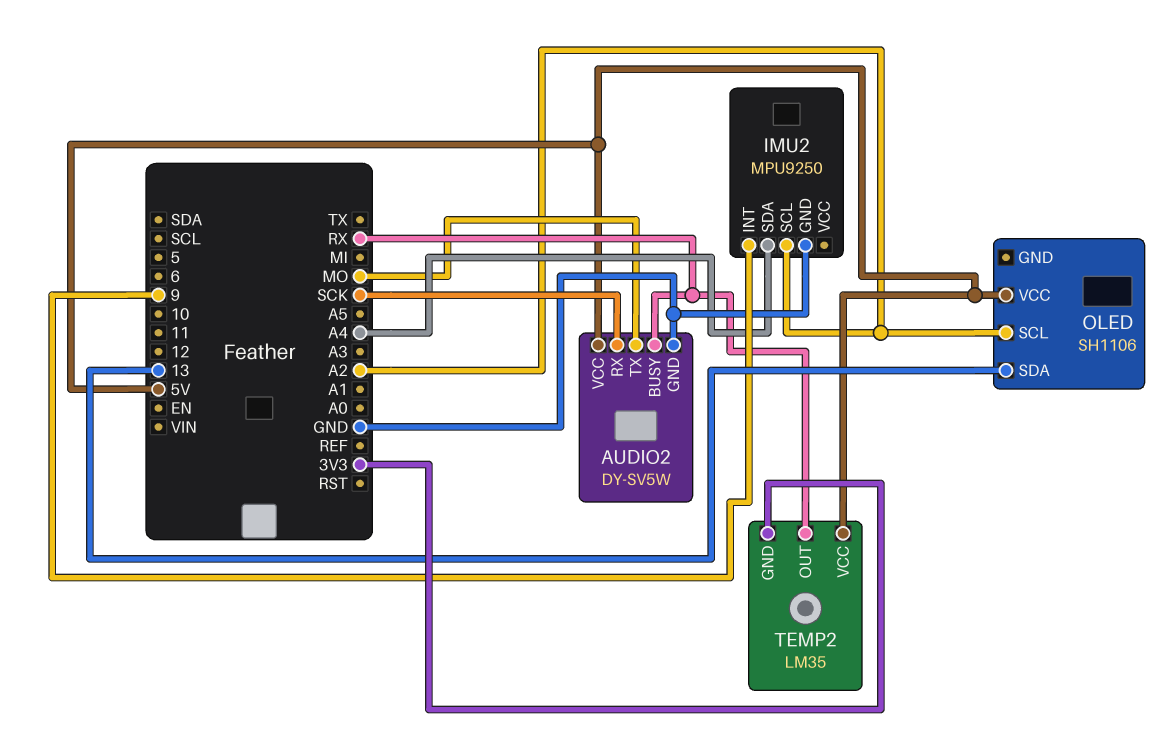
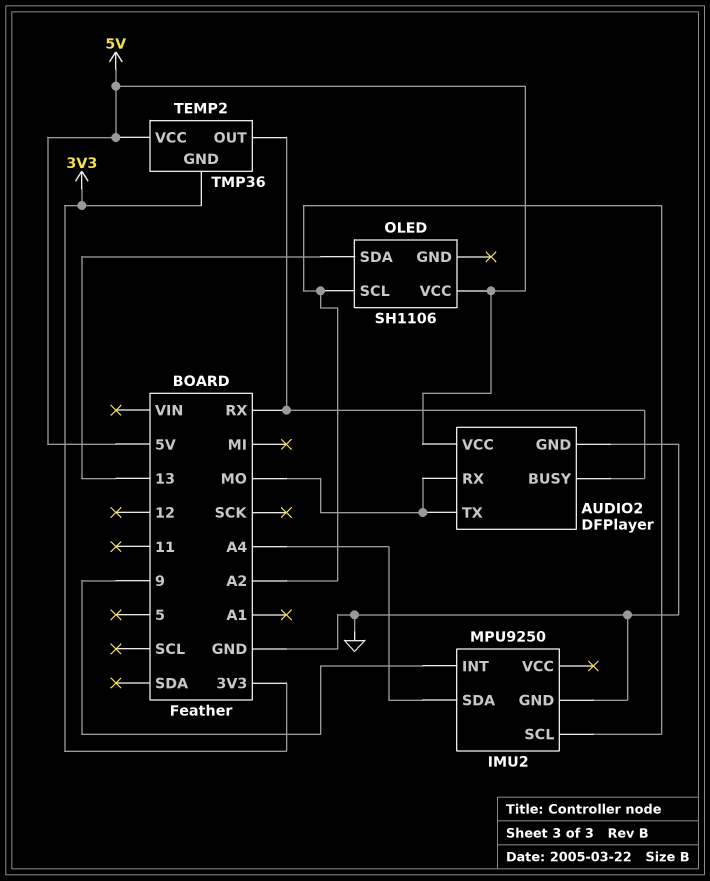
AUDIO2: DY-SV5W -> DFPlayer
AUDIO2 pin RX: SCK -> MO
TEMP2: LM35 -> TMP36

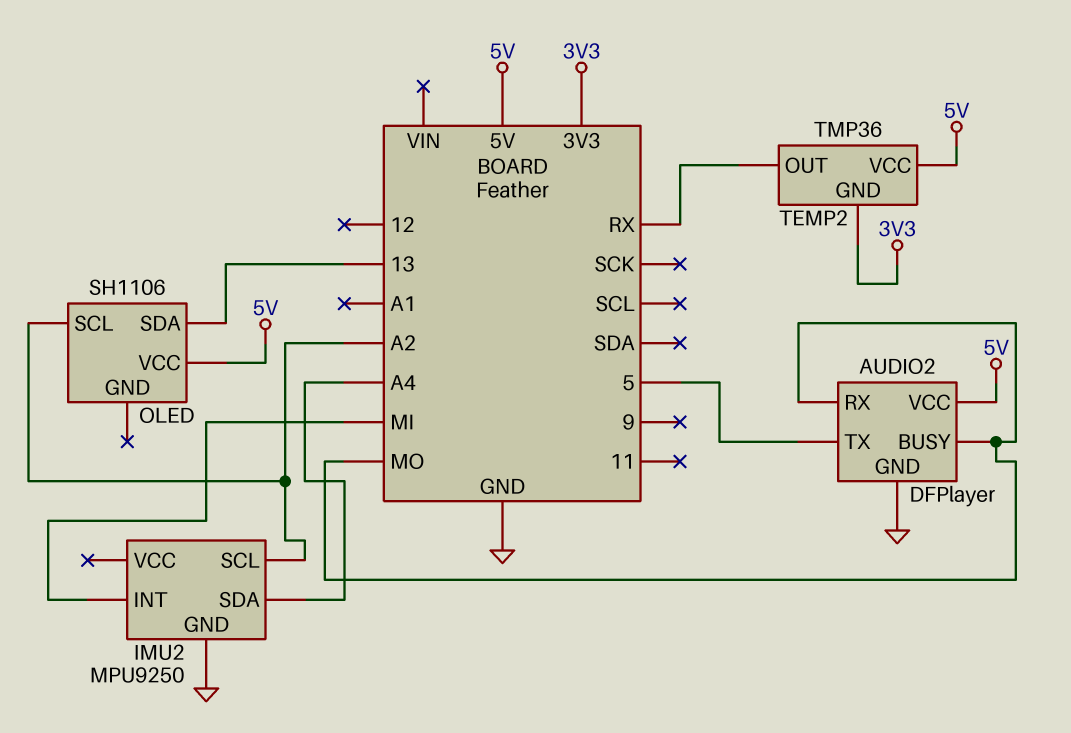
AUDIO2 pin BUSY: RX -> MO
AUDIO2 pin TX: MO -> 5
IMU2 pin INT: 9 -> MI

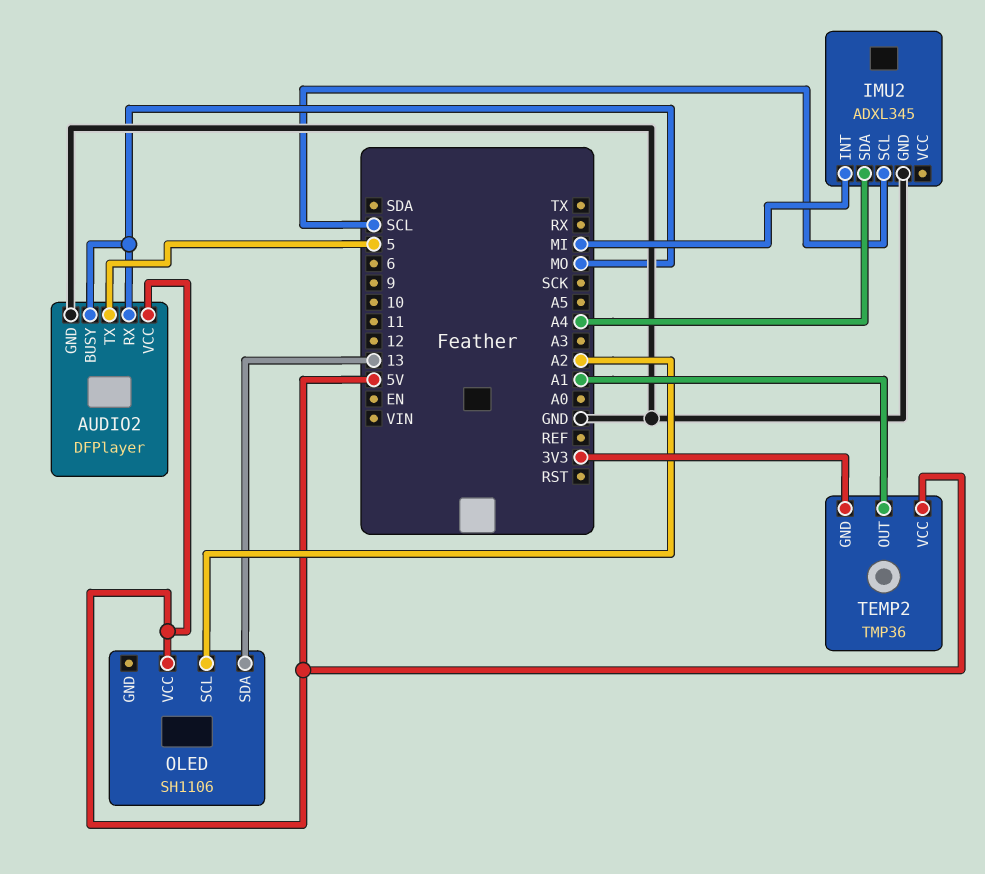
IMU2: MPU9250 -> ADXL345
IMU2 pin SCL: A2 -> SCL
TEMP2 pin OUT: RX -> A1

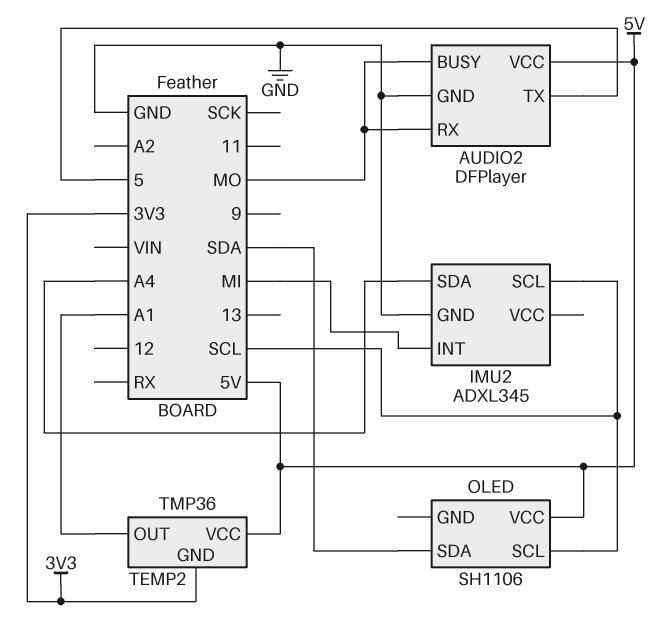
OLED pin SCL: A2 -> SCL
OLED pin SDA: 13 -> SDA

